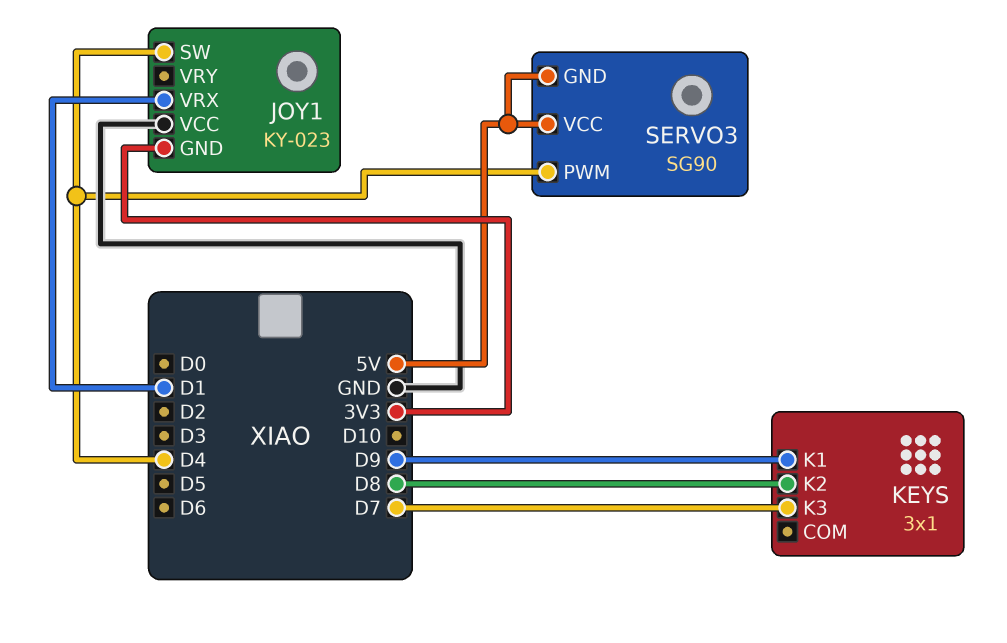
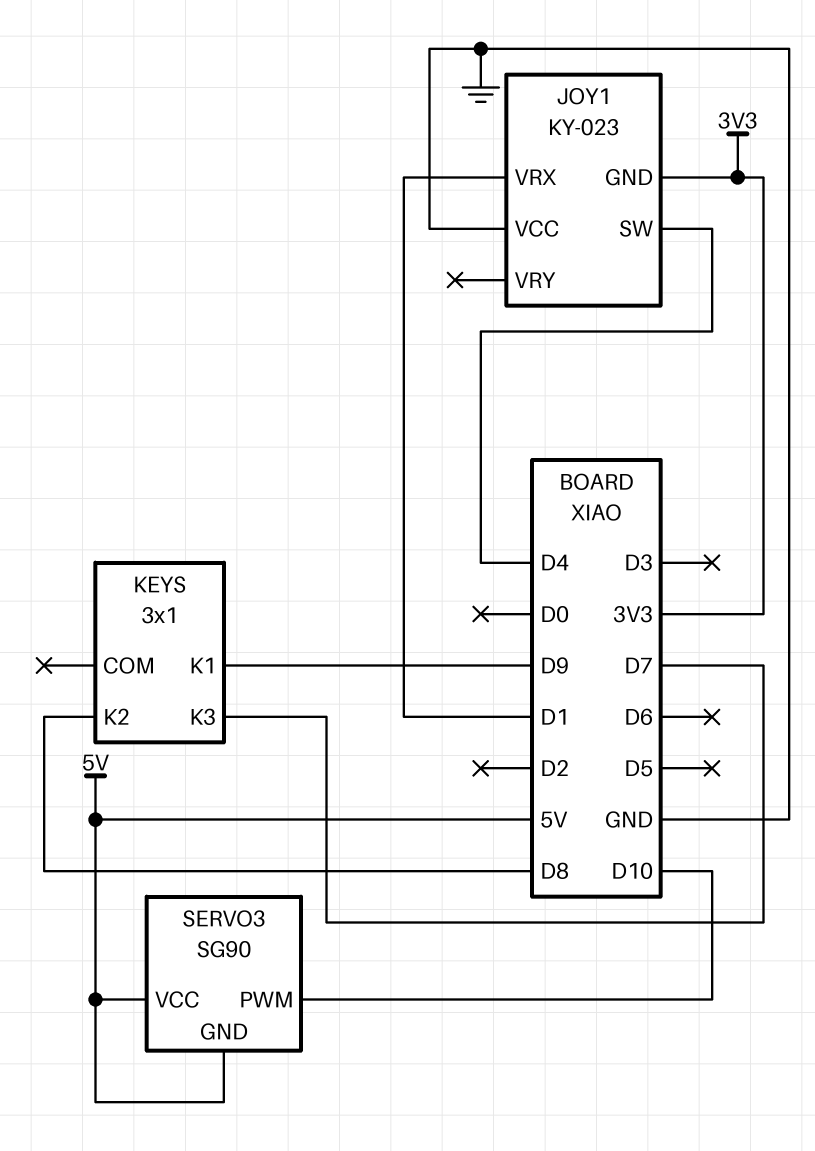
SERVO3 pin PWM: D4 -> D10

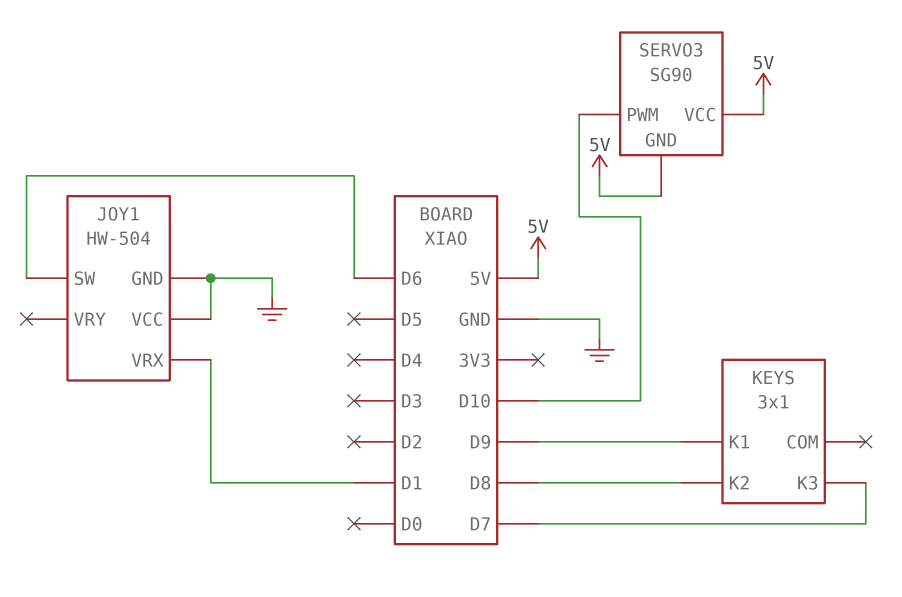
JOY1: KY-023 -> HW-504
JOY1 pin GND: 3V3 -> GND
JOY1 pin SW: D4 -> D6

